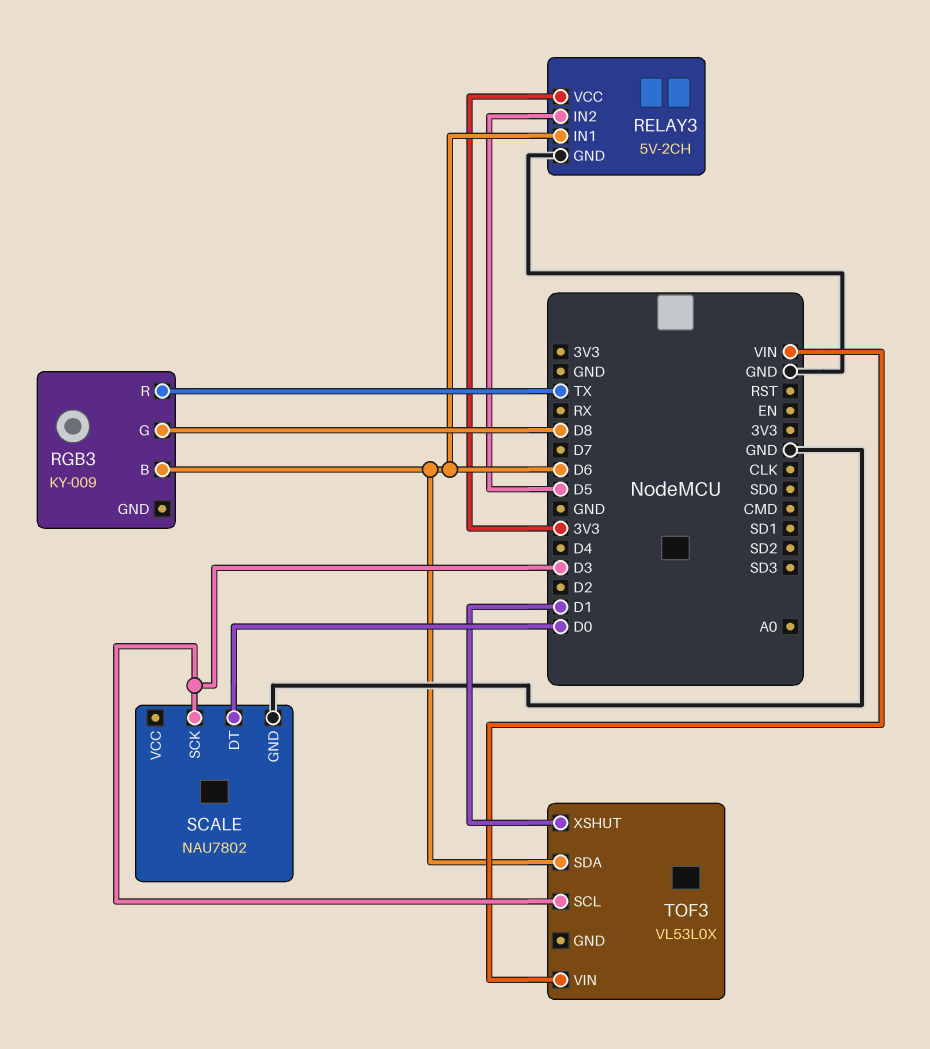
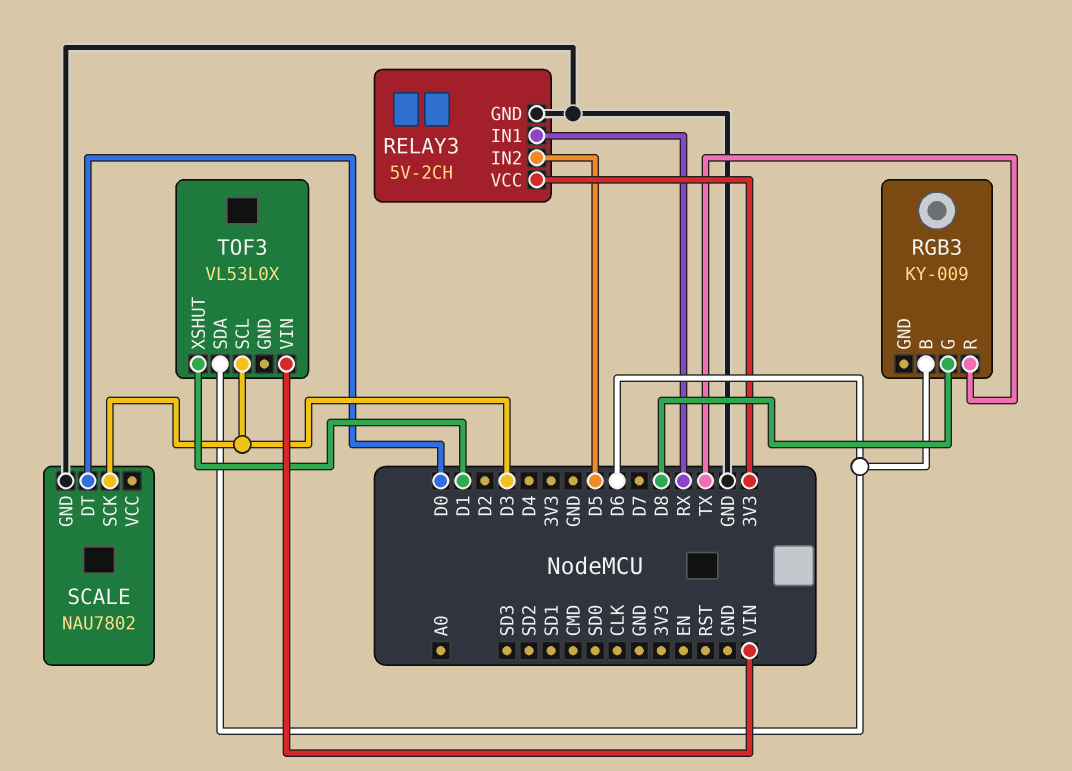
RELAY3 pin IN1: D6 -> RX

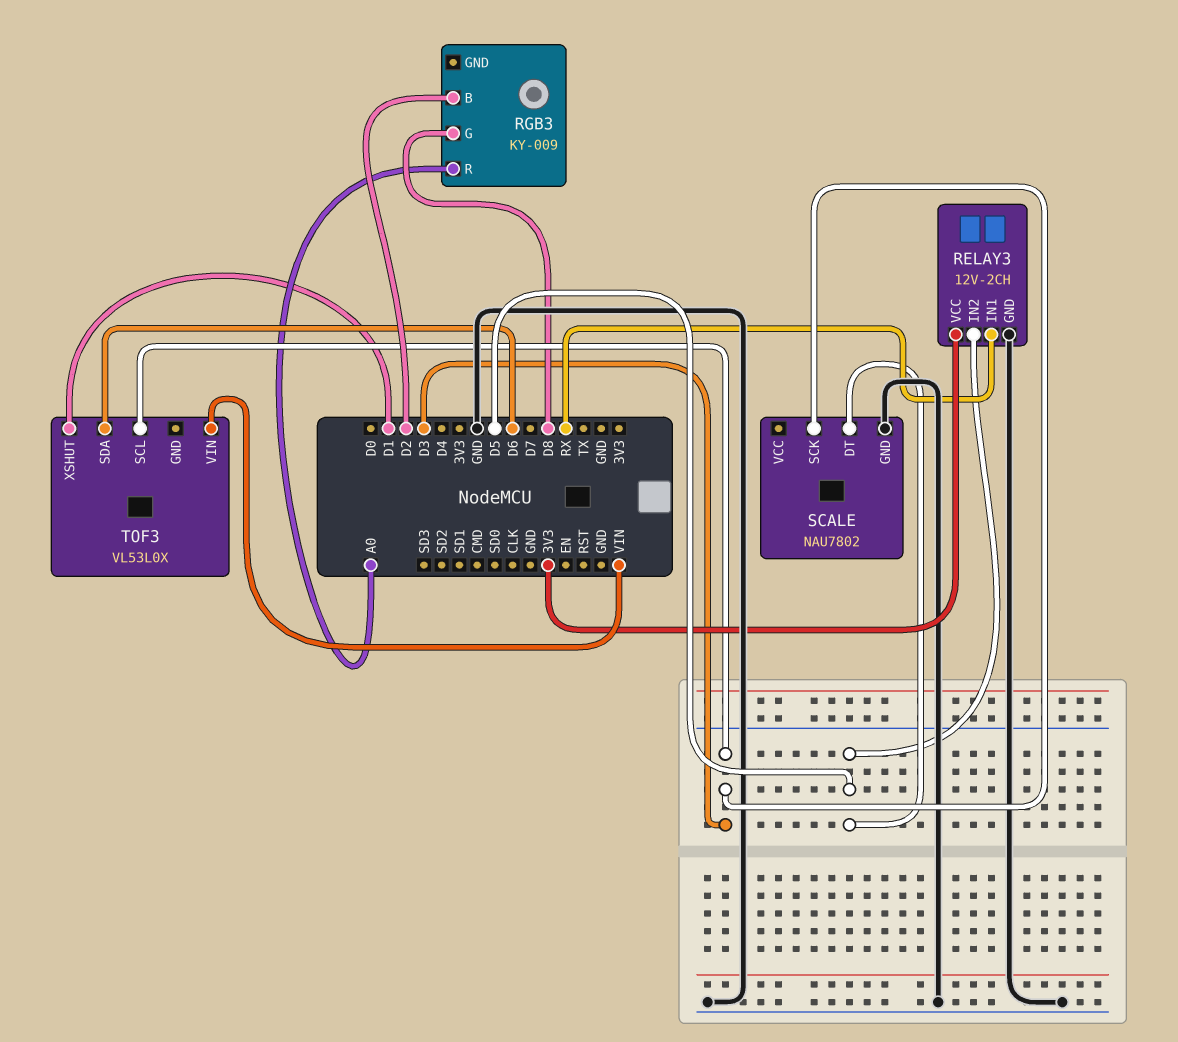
RELAY3: 5V-2CH -> 12V-2CH
RGB3 pin B: D6 -> D2
RGB3 pin R: TX -> A0
SCALE pin DT: D0 -> D5

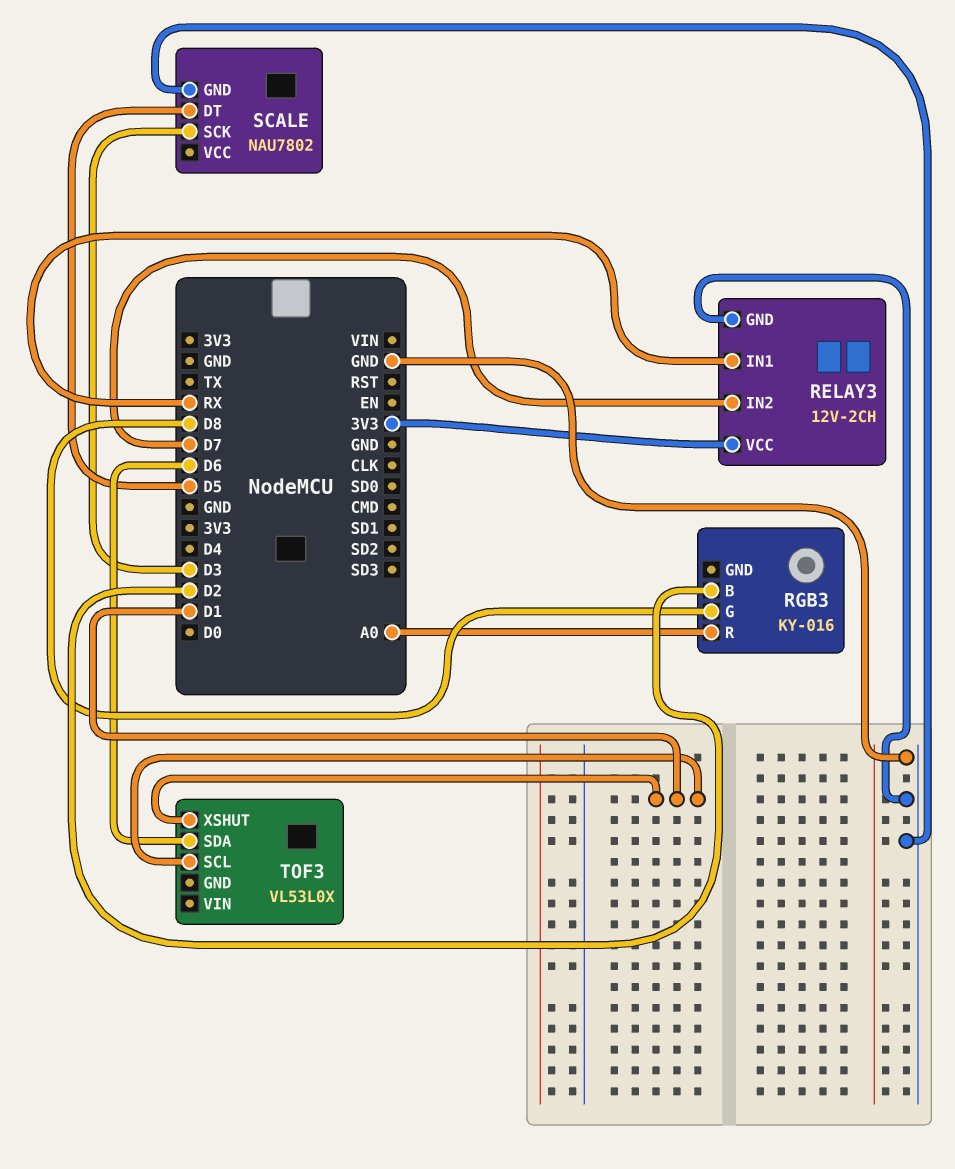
RELAY3 pin IN2: D5 -> D7
RGB3: KY-009 -> KY-016
TOF3 pin SCL: D3 -> D1
TOF3 pin VIN: VIN -> none

